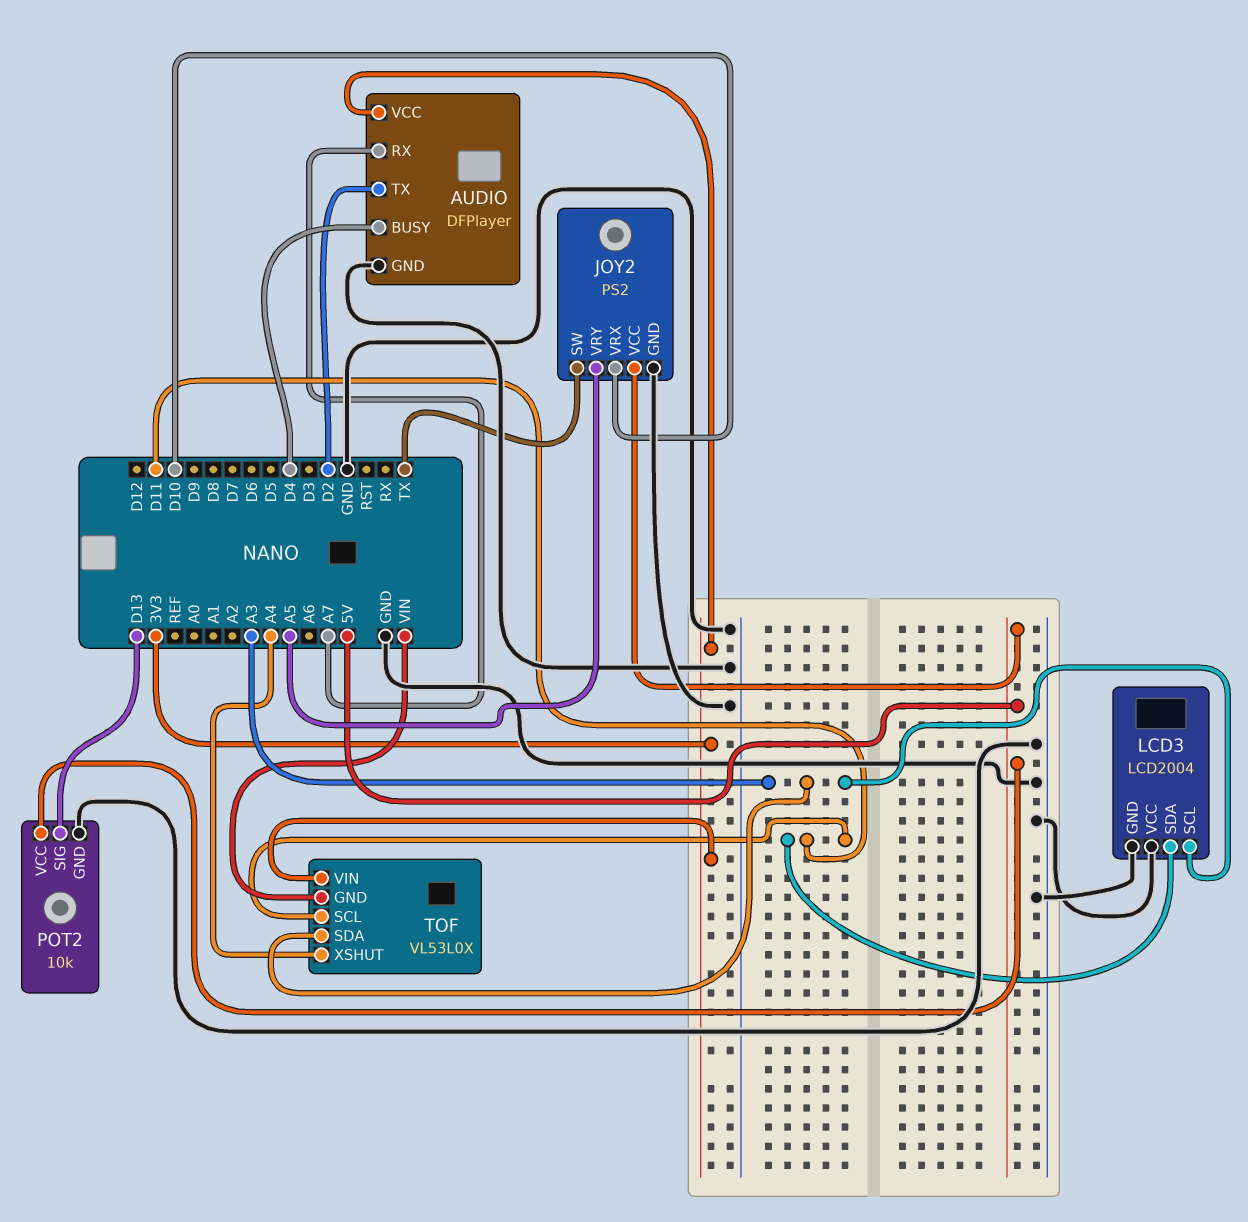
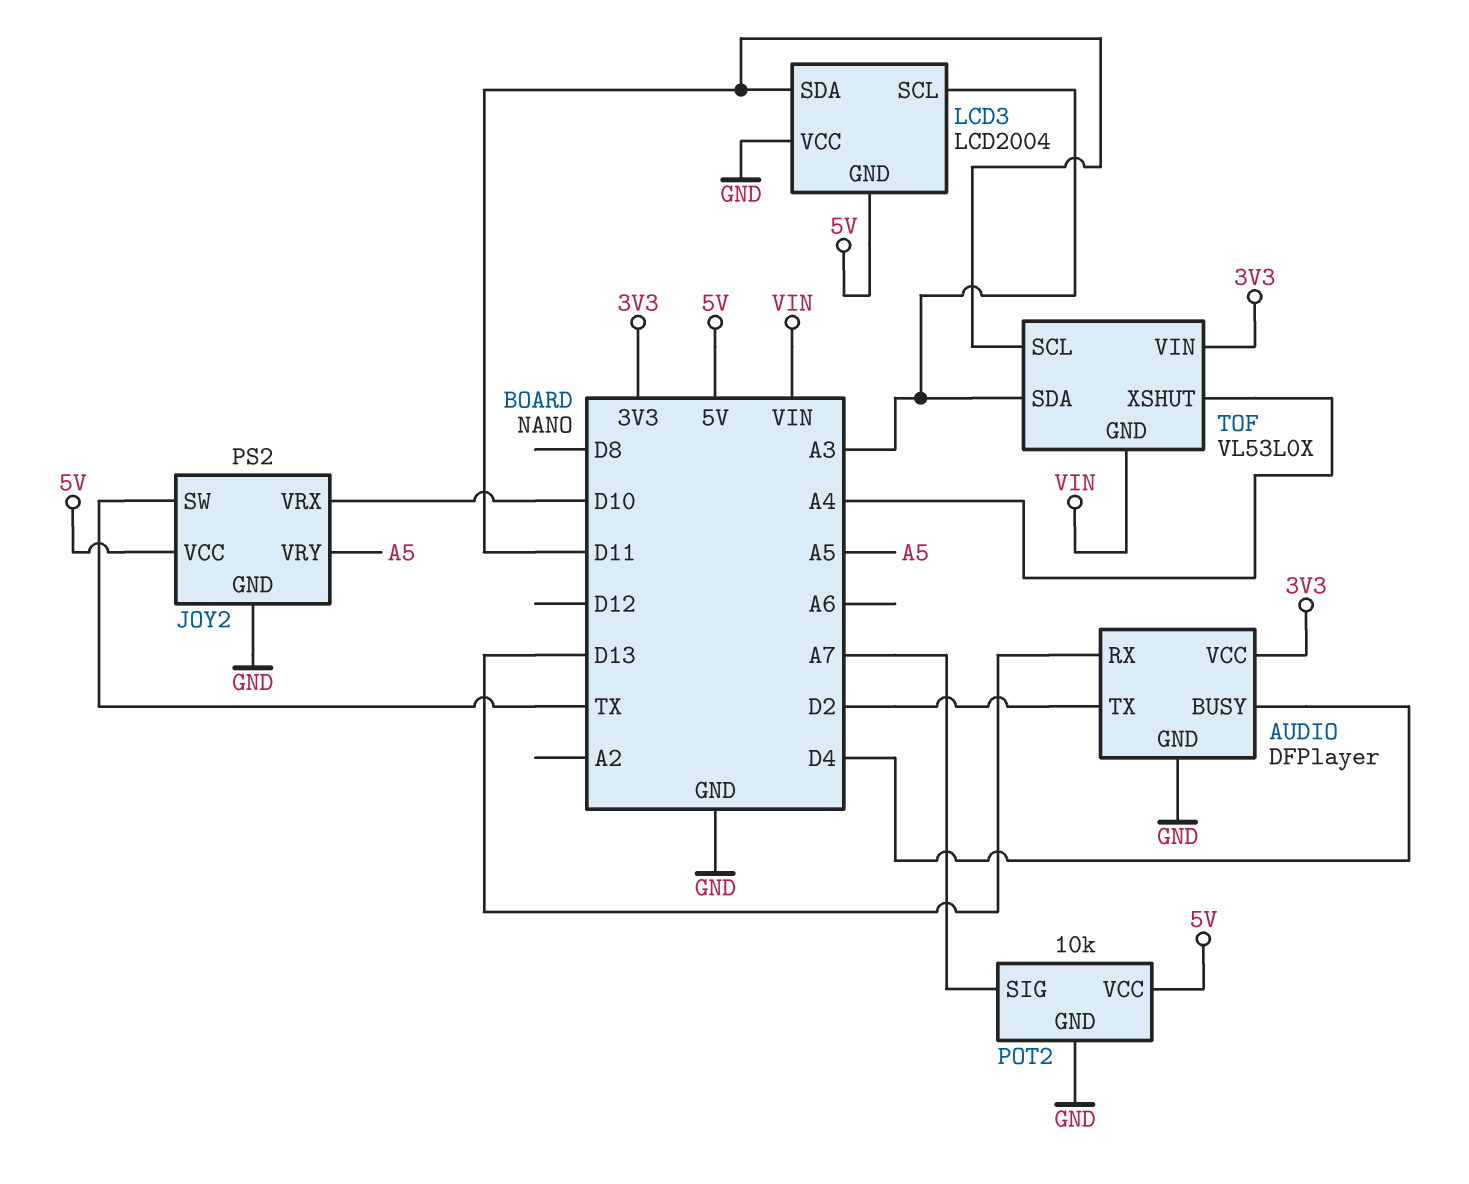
AUDIO pin RX: A7 -> D13
LCD3 pin GND: GND -> 5V
POT2 pin SIG: D13 -> A7

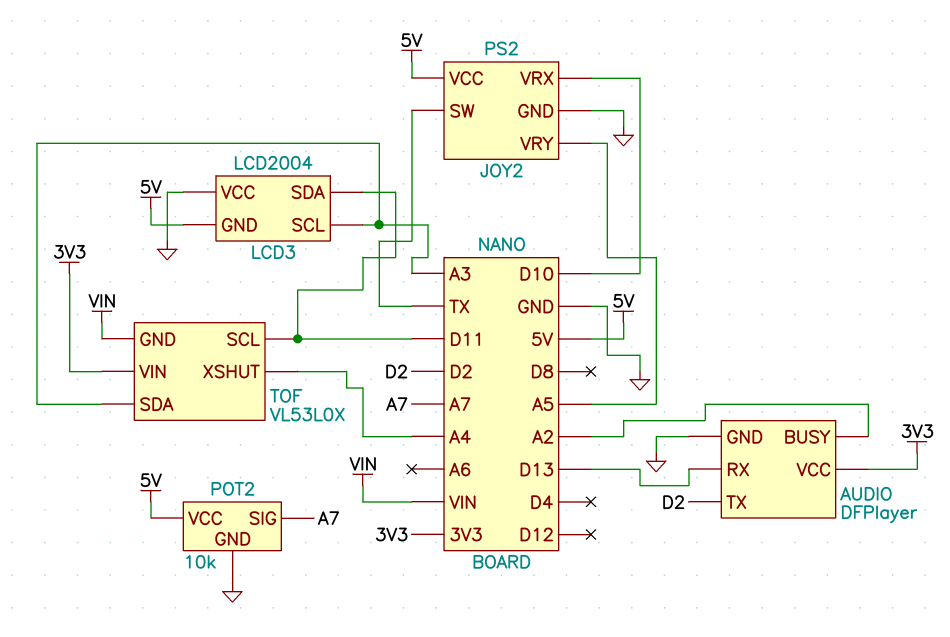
AUDIO pin BUSY: D4 -> A2

